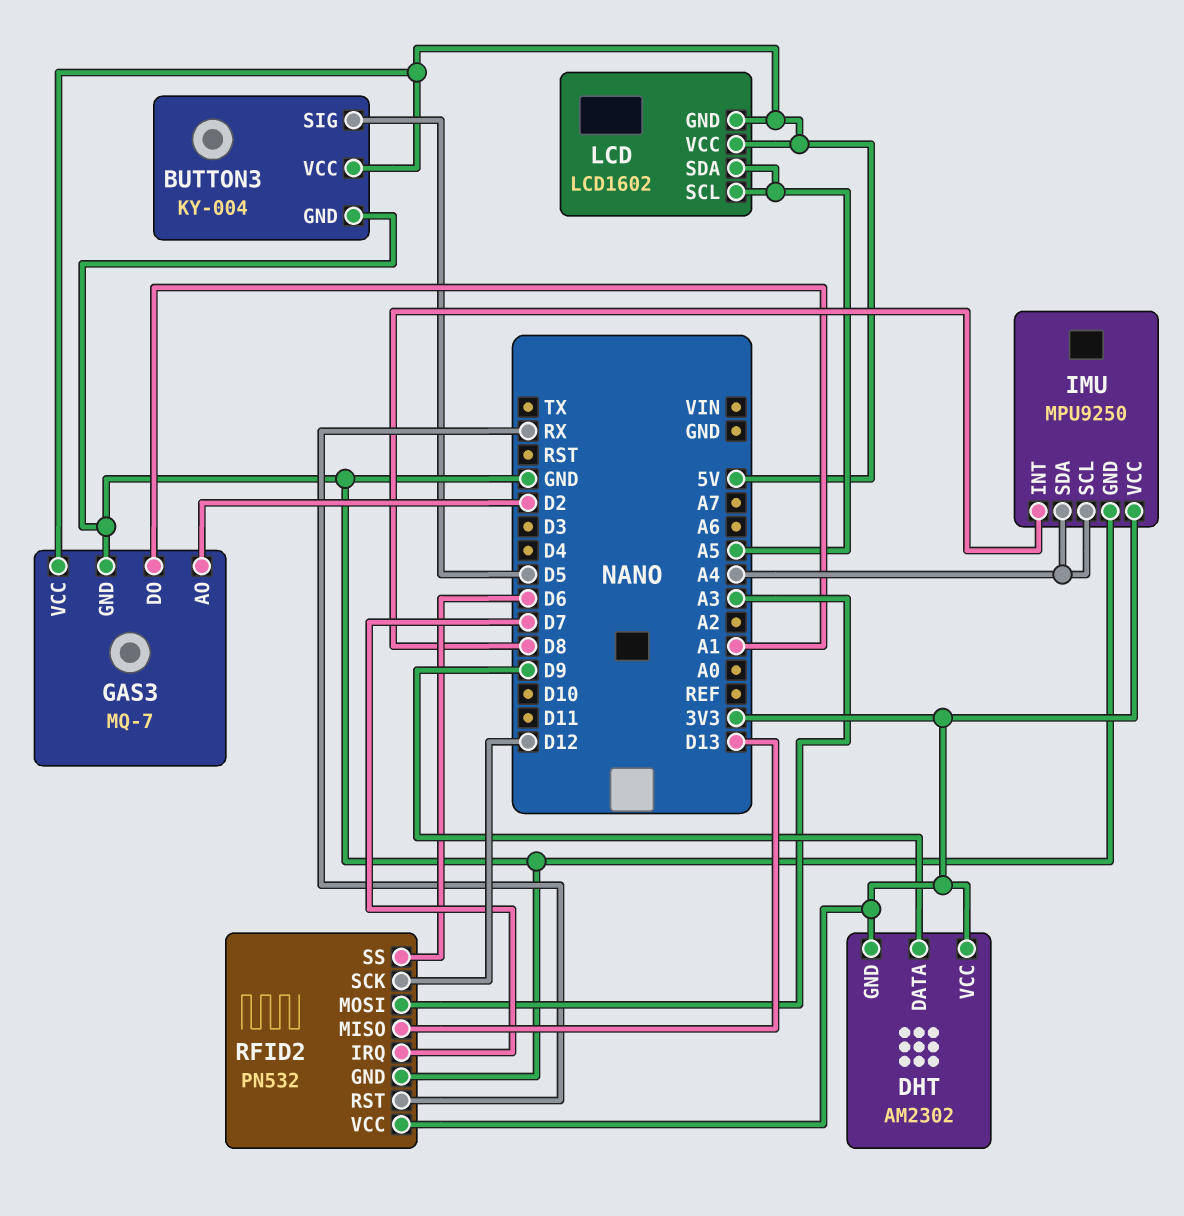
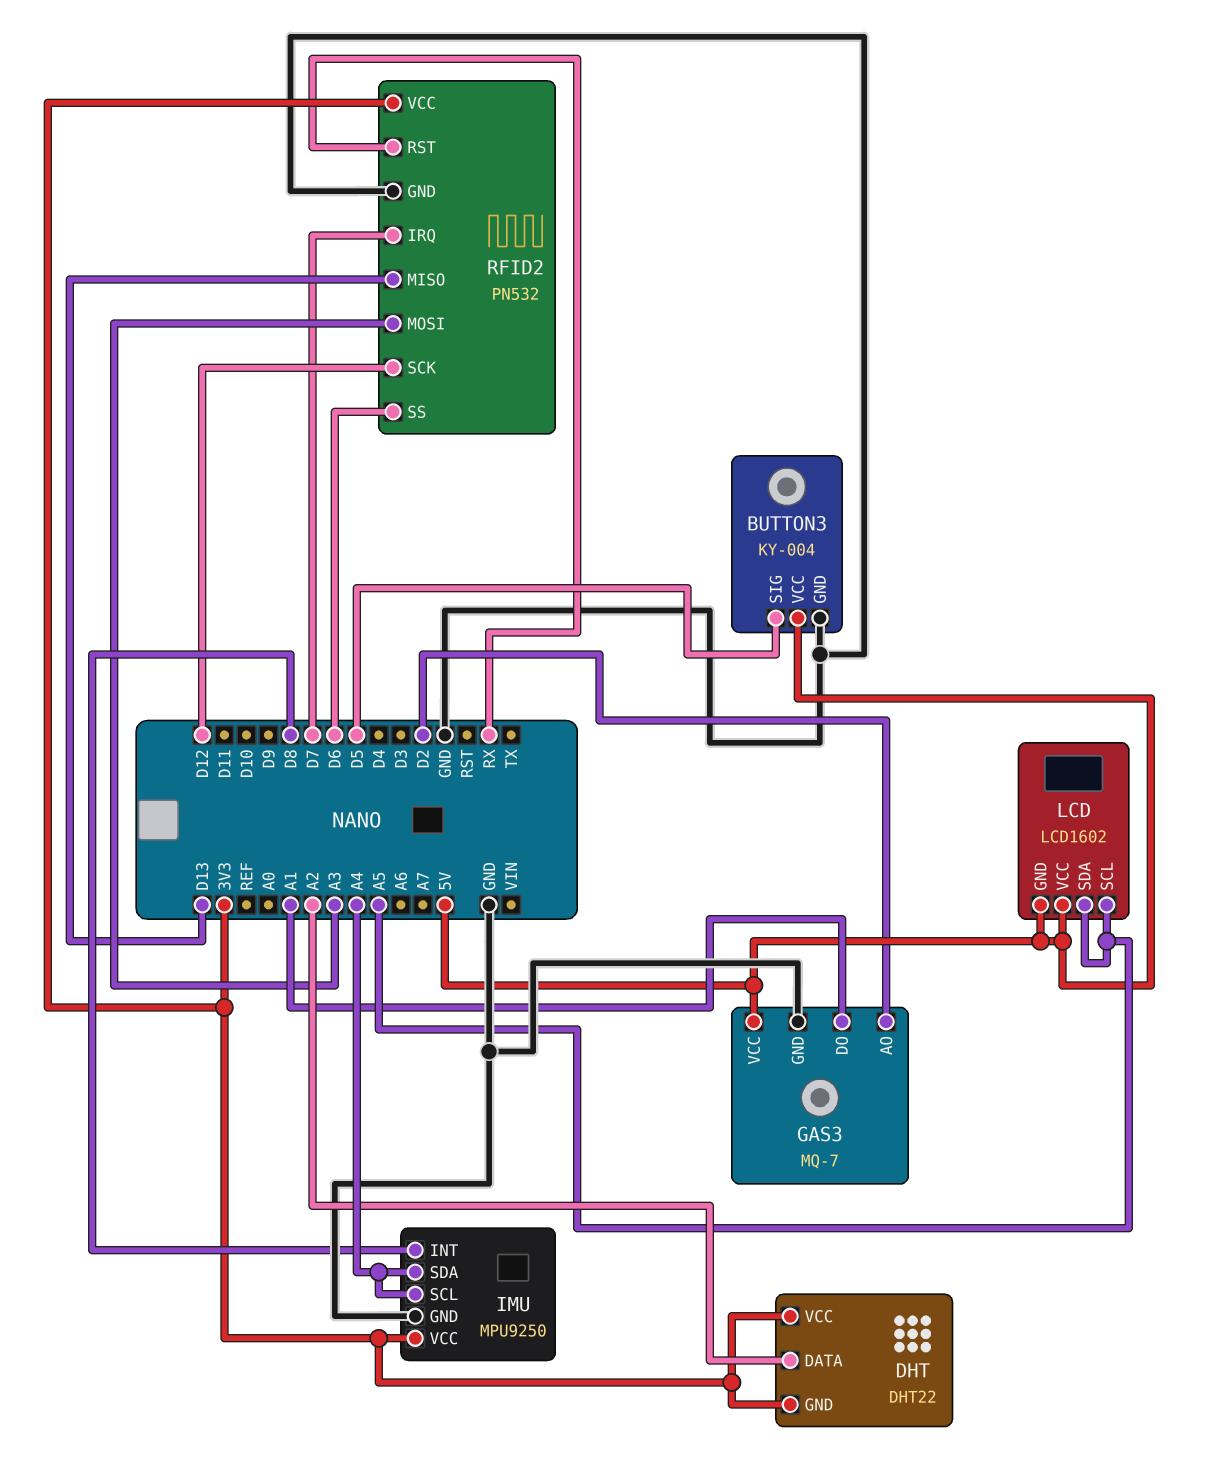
DHT: AM2302 -> DHT22
DHT pin DATA: D9 -> A2

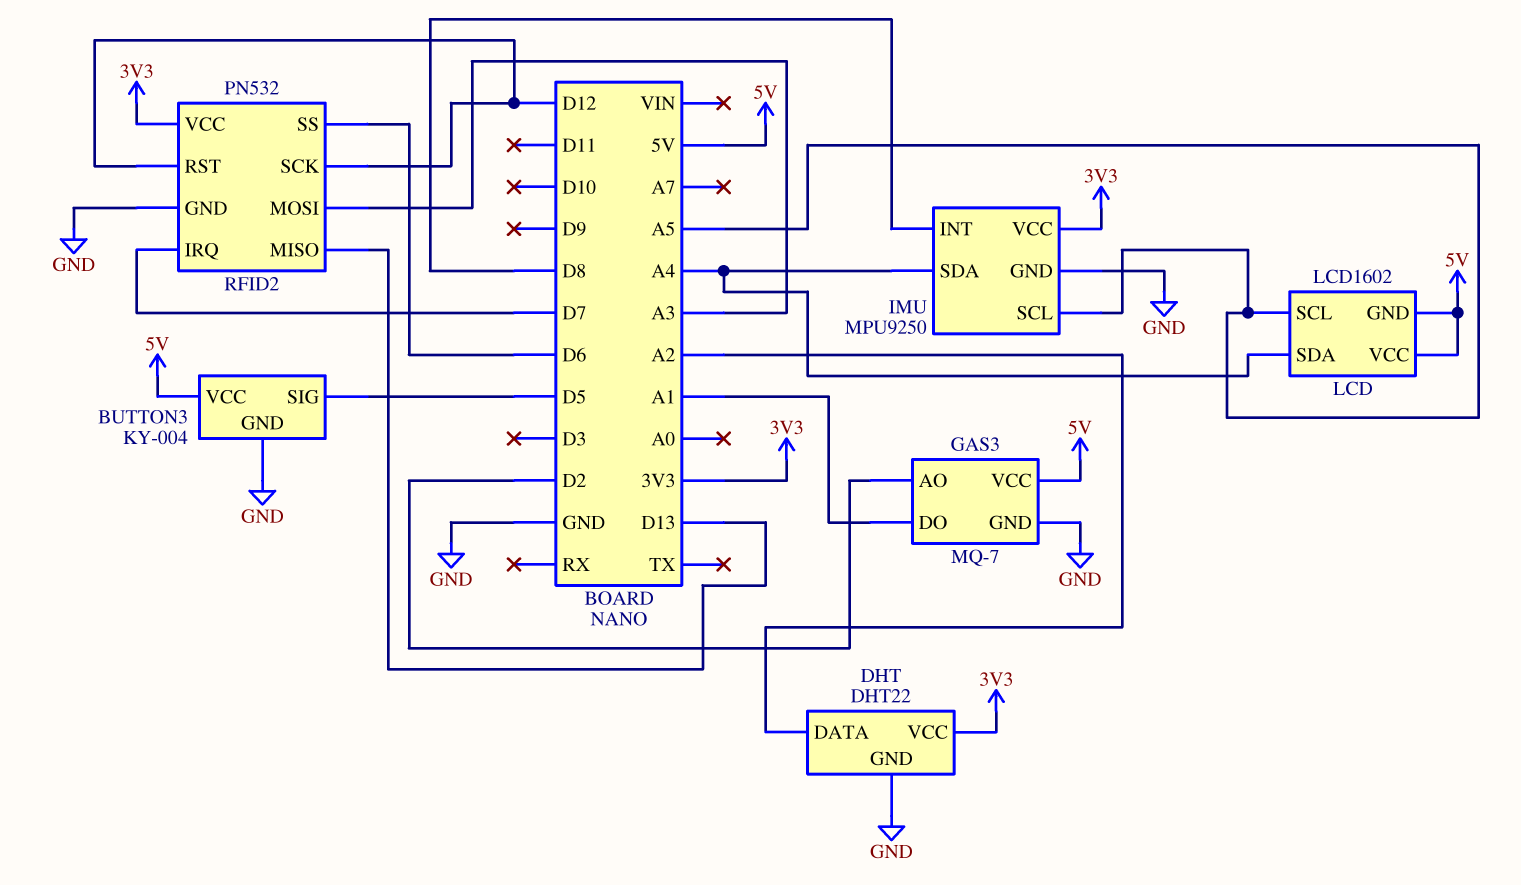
DHT pin GND: 3V3 -> GND
IMU pin SCL: A4 -> A5
LCD pin SDA: A5 -> A4
RFID2 pin RST: RX -> D12

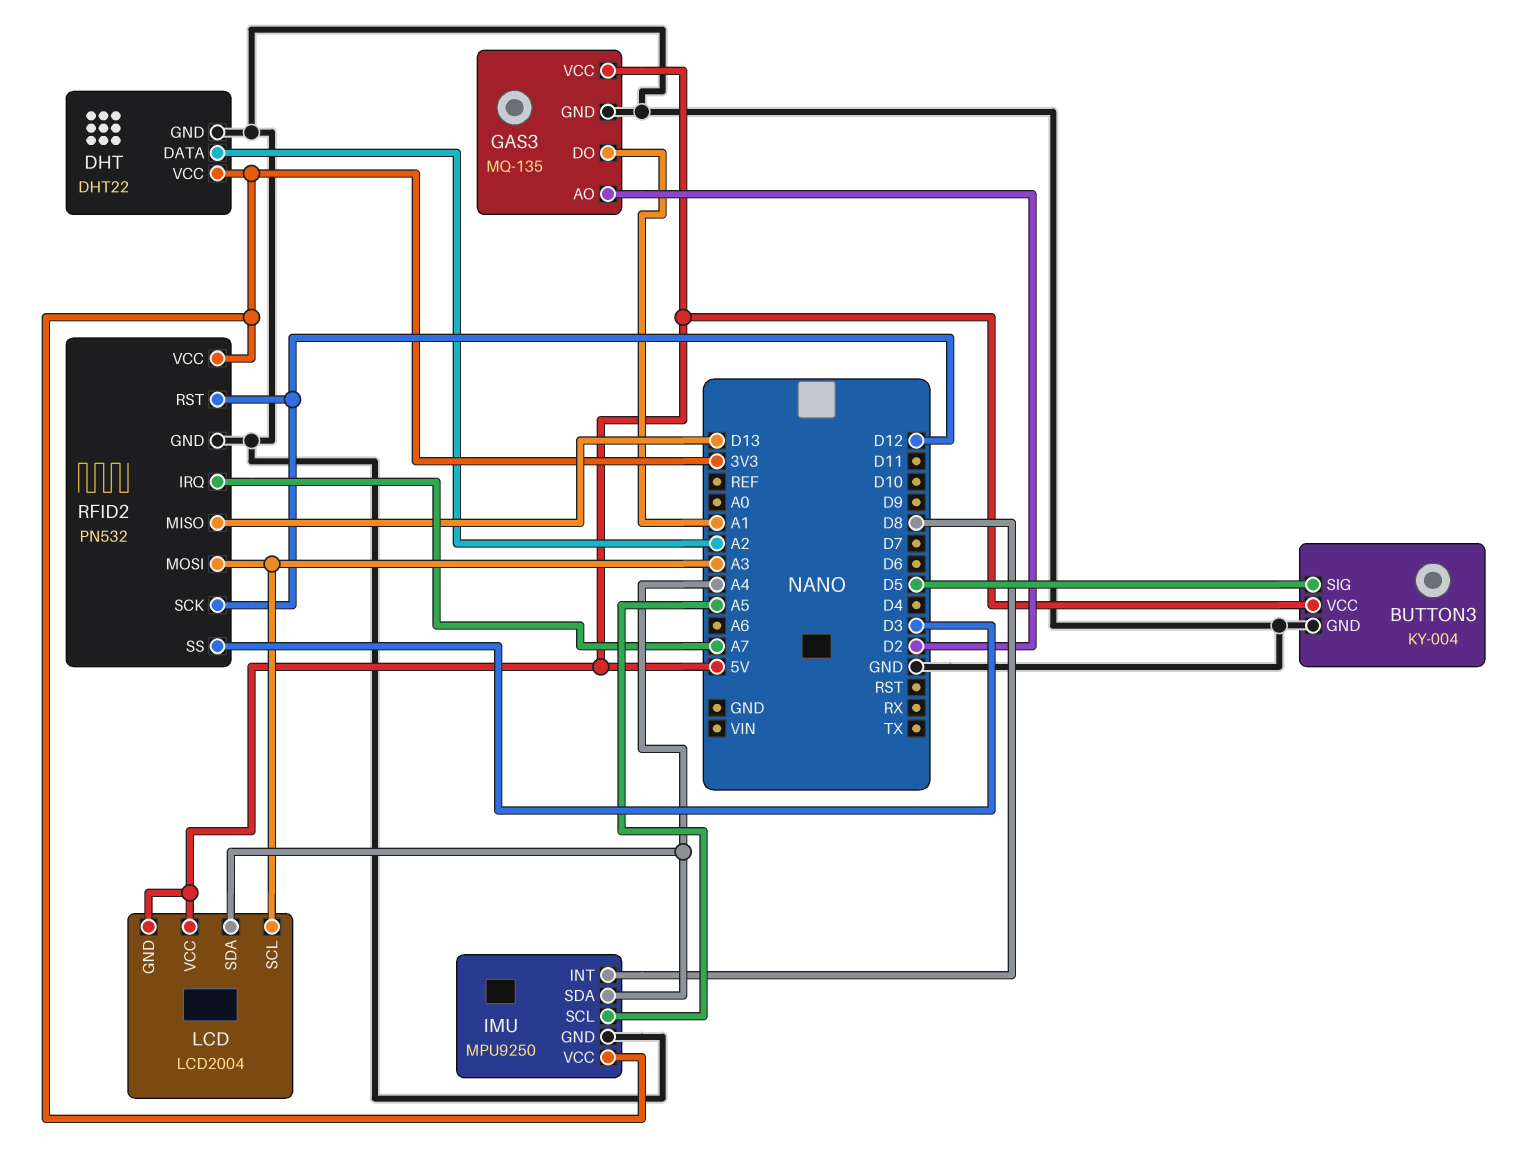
GAS3: MQ-7 -> MQ-135
LCD: LCD1602 -> LCD2004
LCD pin SCL: A5 -> A3
RFID2 pin IRQ: D7 -> A7
RFID2 pin SS: D6 -> D3

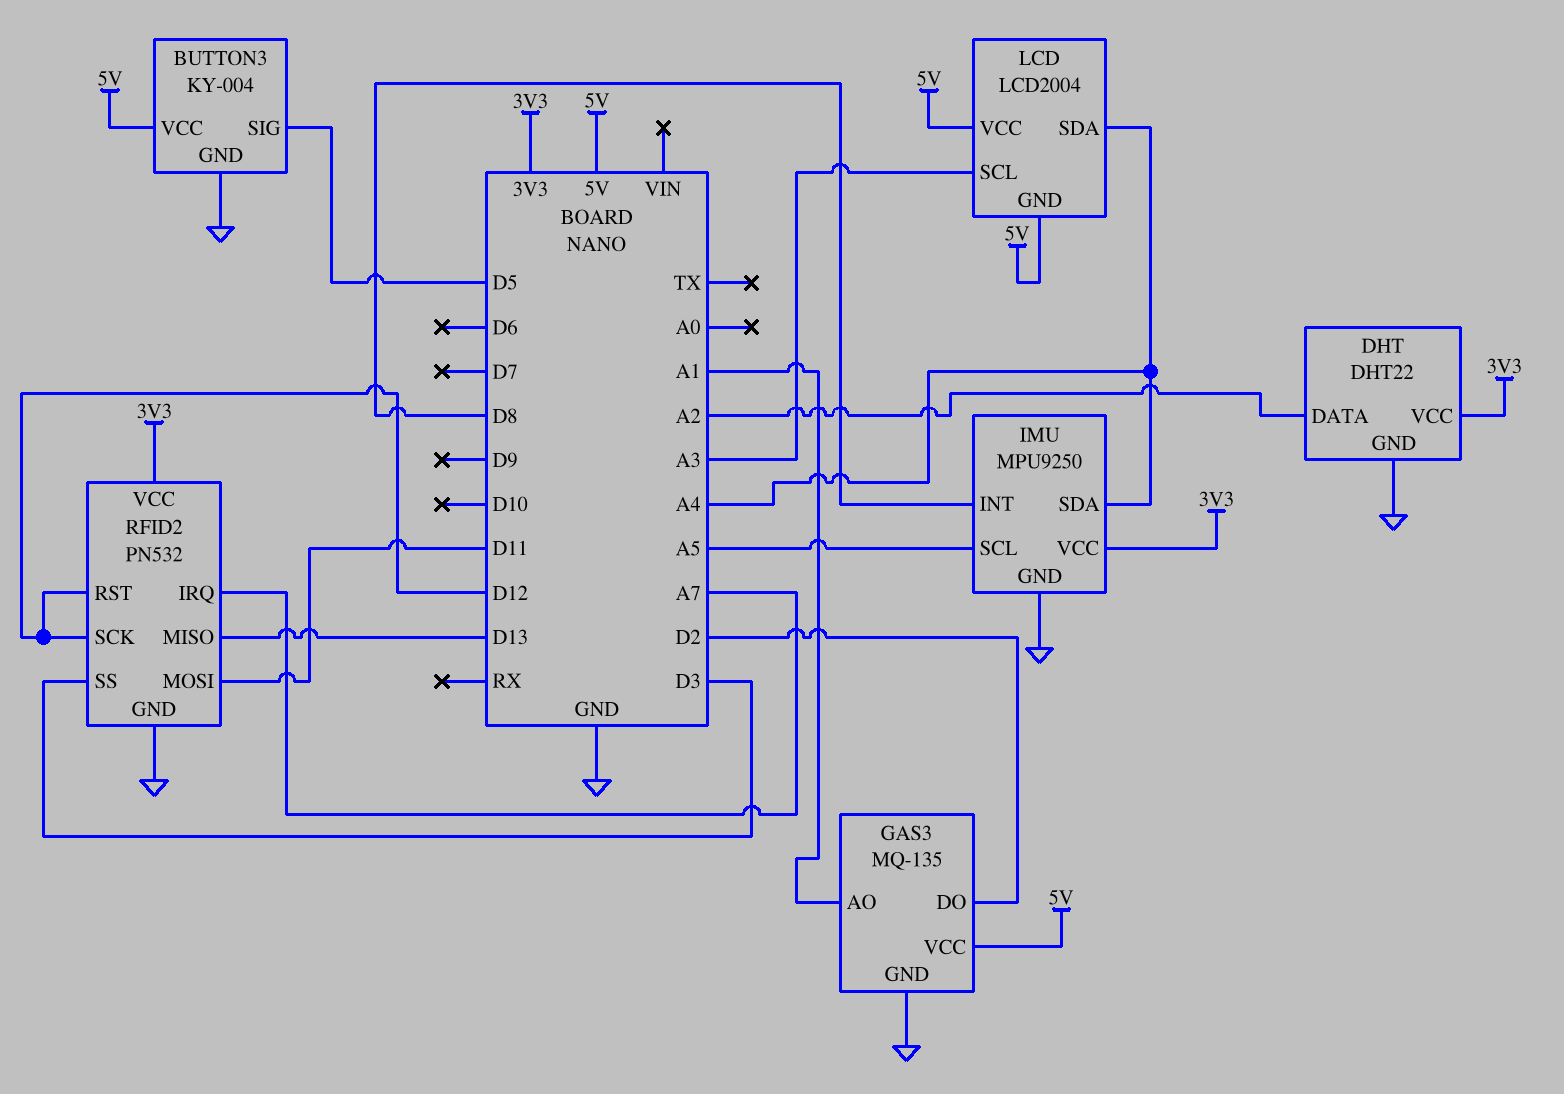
GAS3 pin AO: D2 -> A1
GAS3 pin DO: A1 -> D2
RFID2 pin MOSI: A3 -> D11

